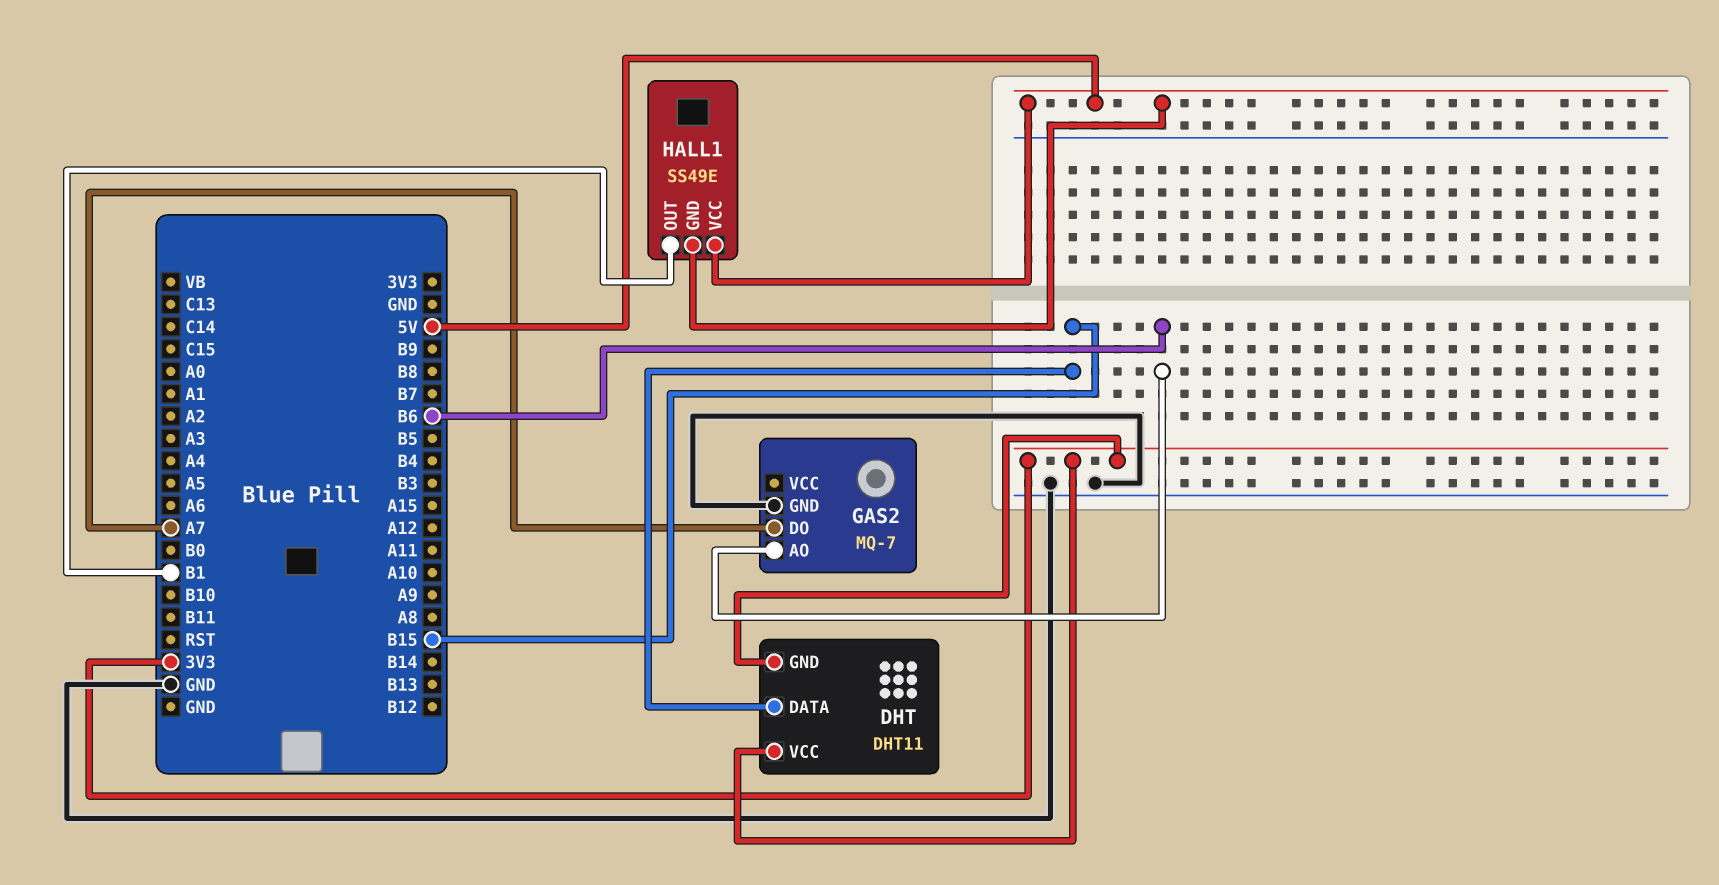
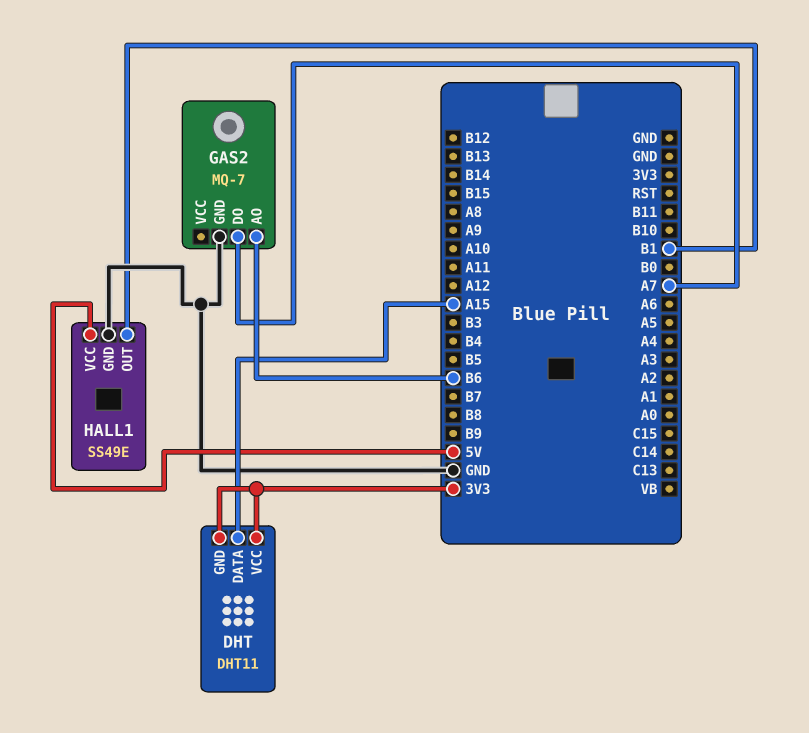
DHT pin DATA: B15 -> A15
HALL1 pin GND: 5V -> GND

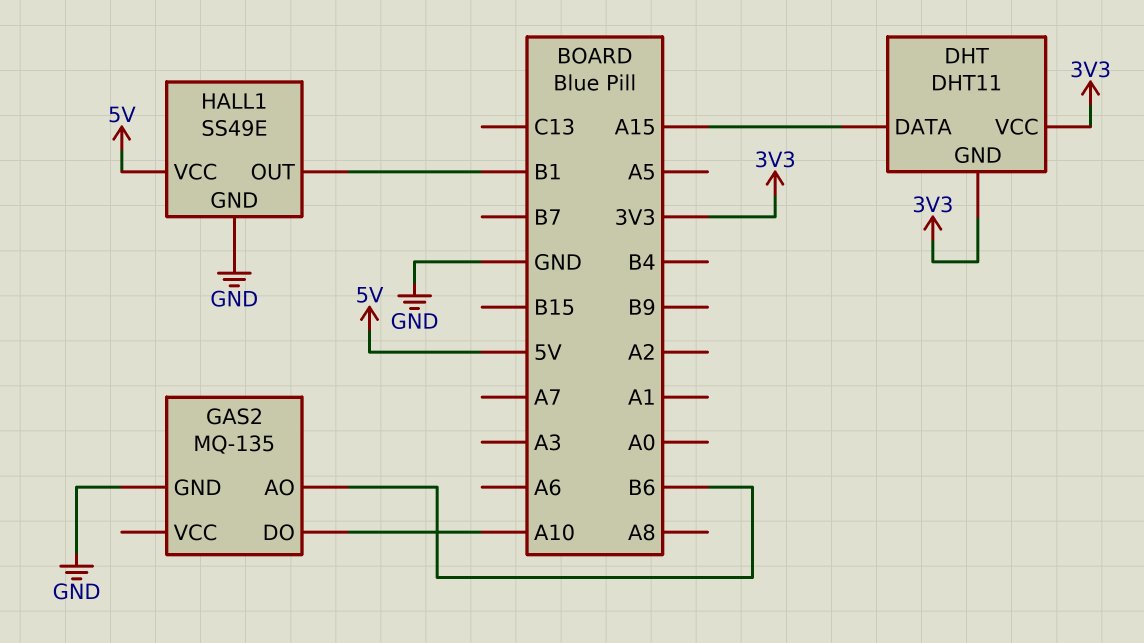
GAS2: MQ-7 -> MQ-135
GAS2 pin DO: A7 -> A10

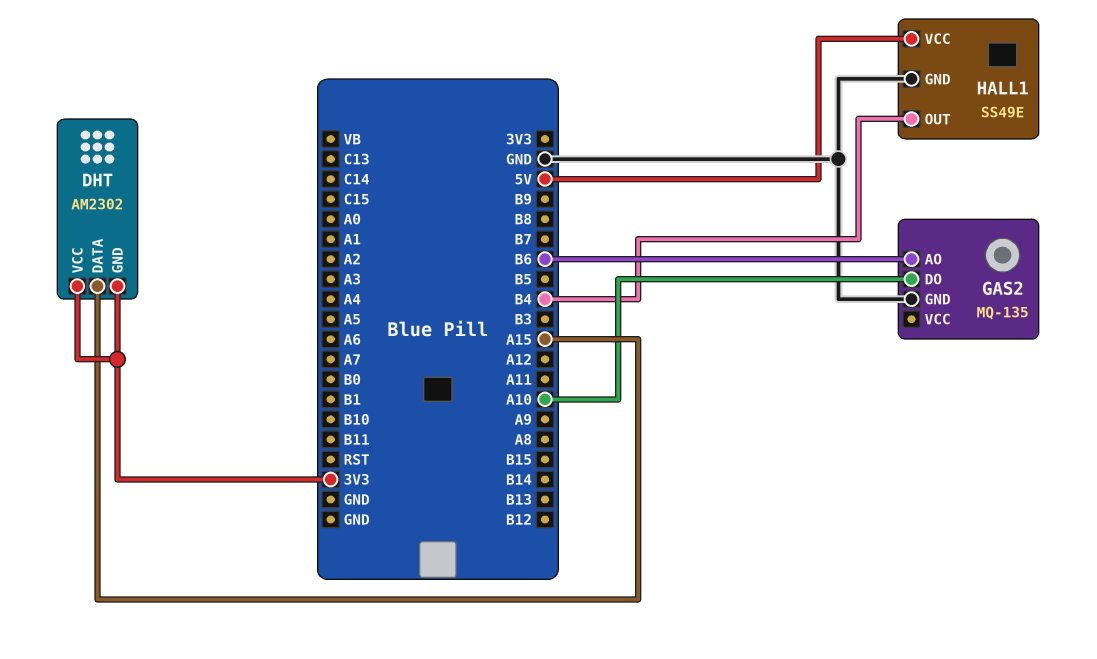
DHT: DHT11 -> AM2302
HALL1 pin OUT: B1 -> B4

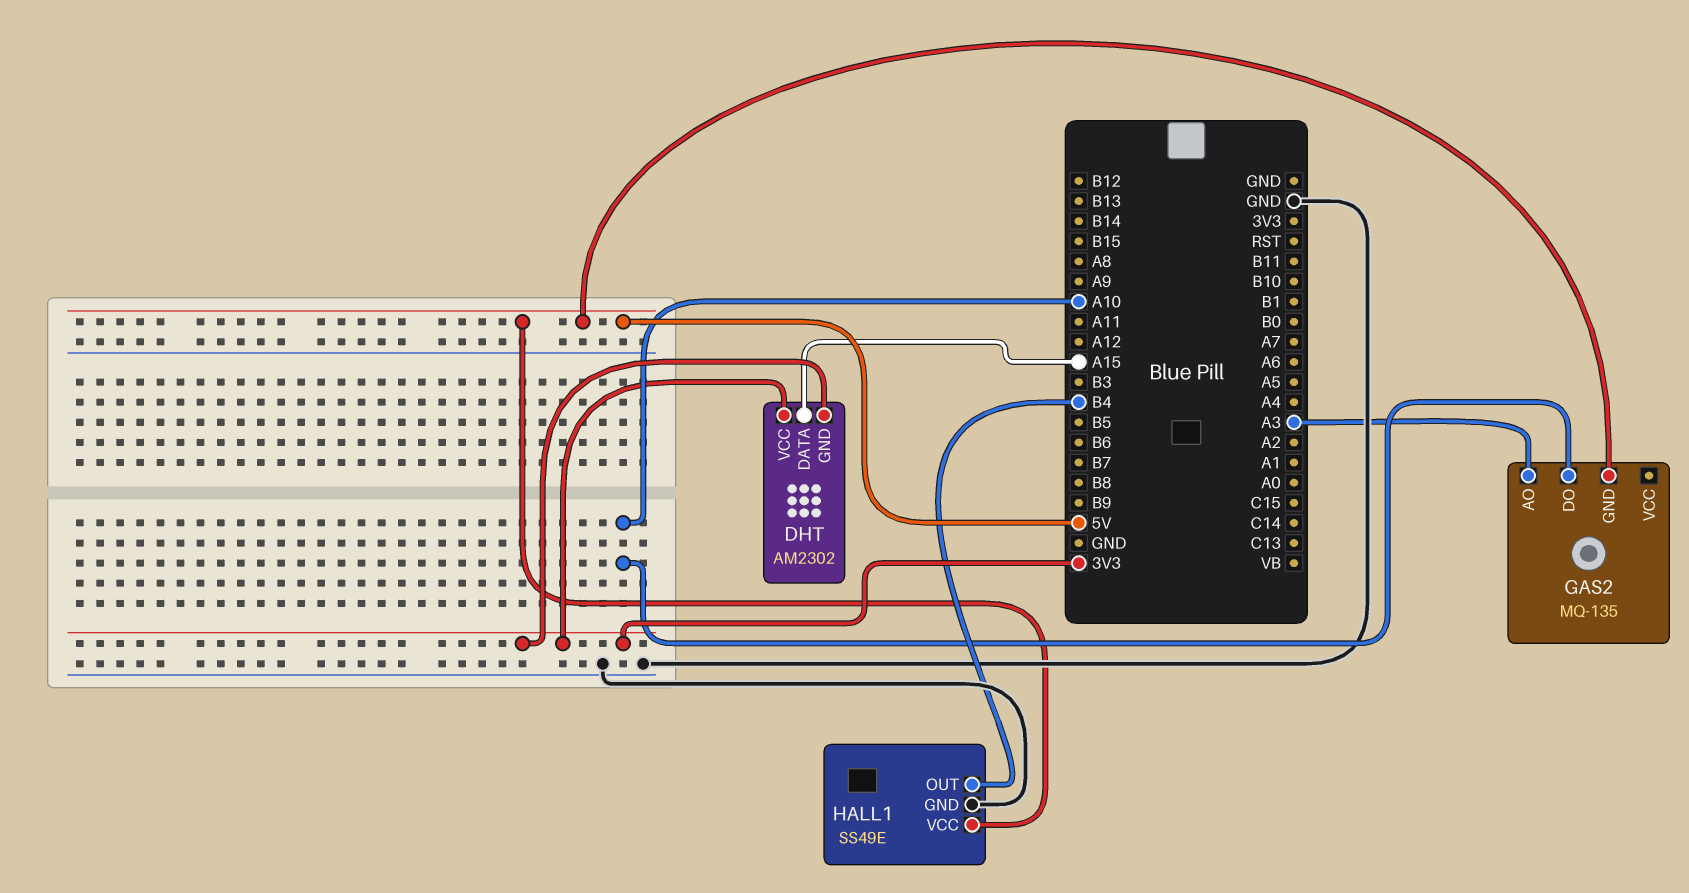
GAS2 pin AO: B6 -> A3
GAS2 pin GND: GND -> 5V

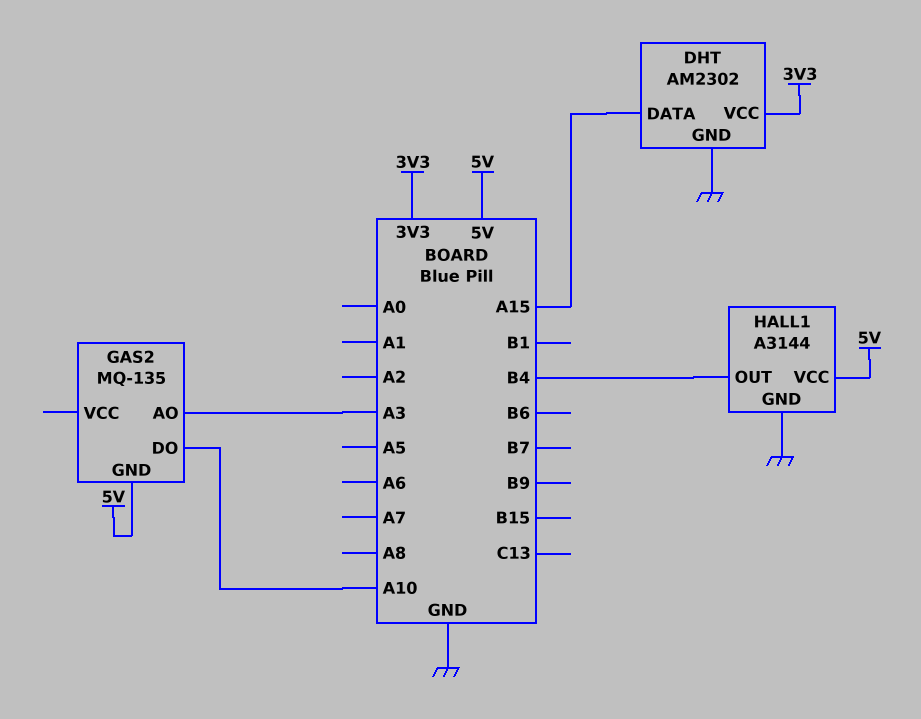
DHT pin GND: 3V3 -> GND
HALL1: SS49E -> A3144

